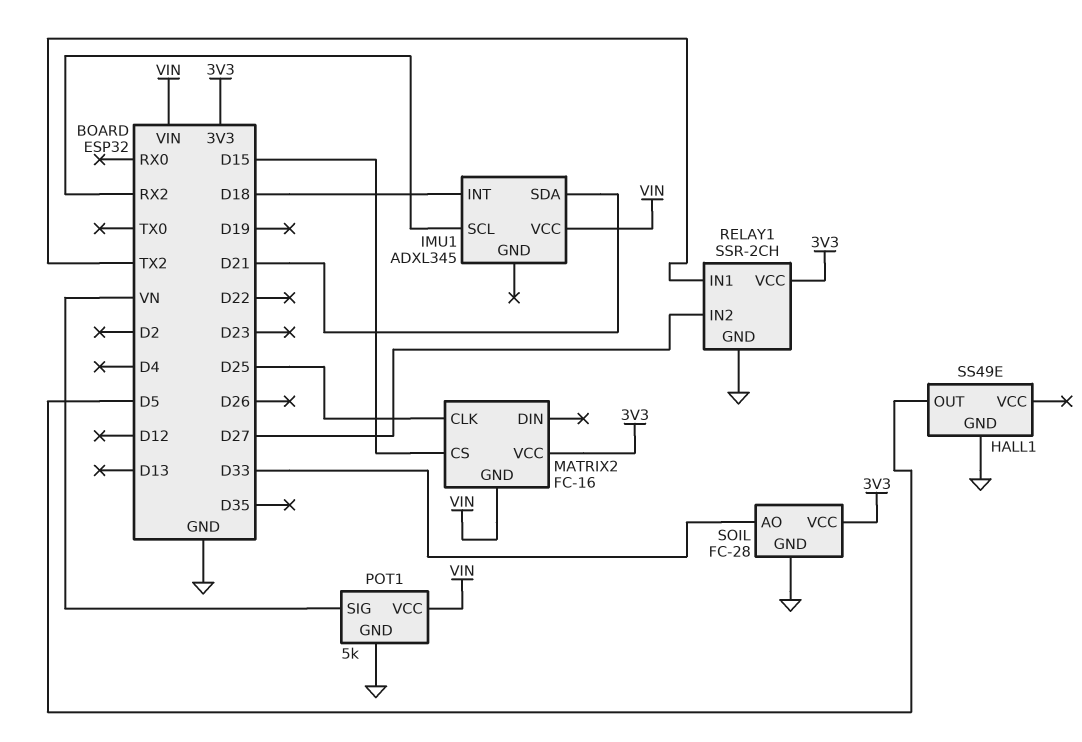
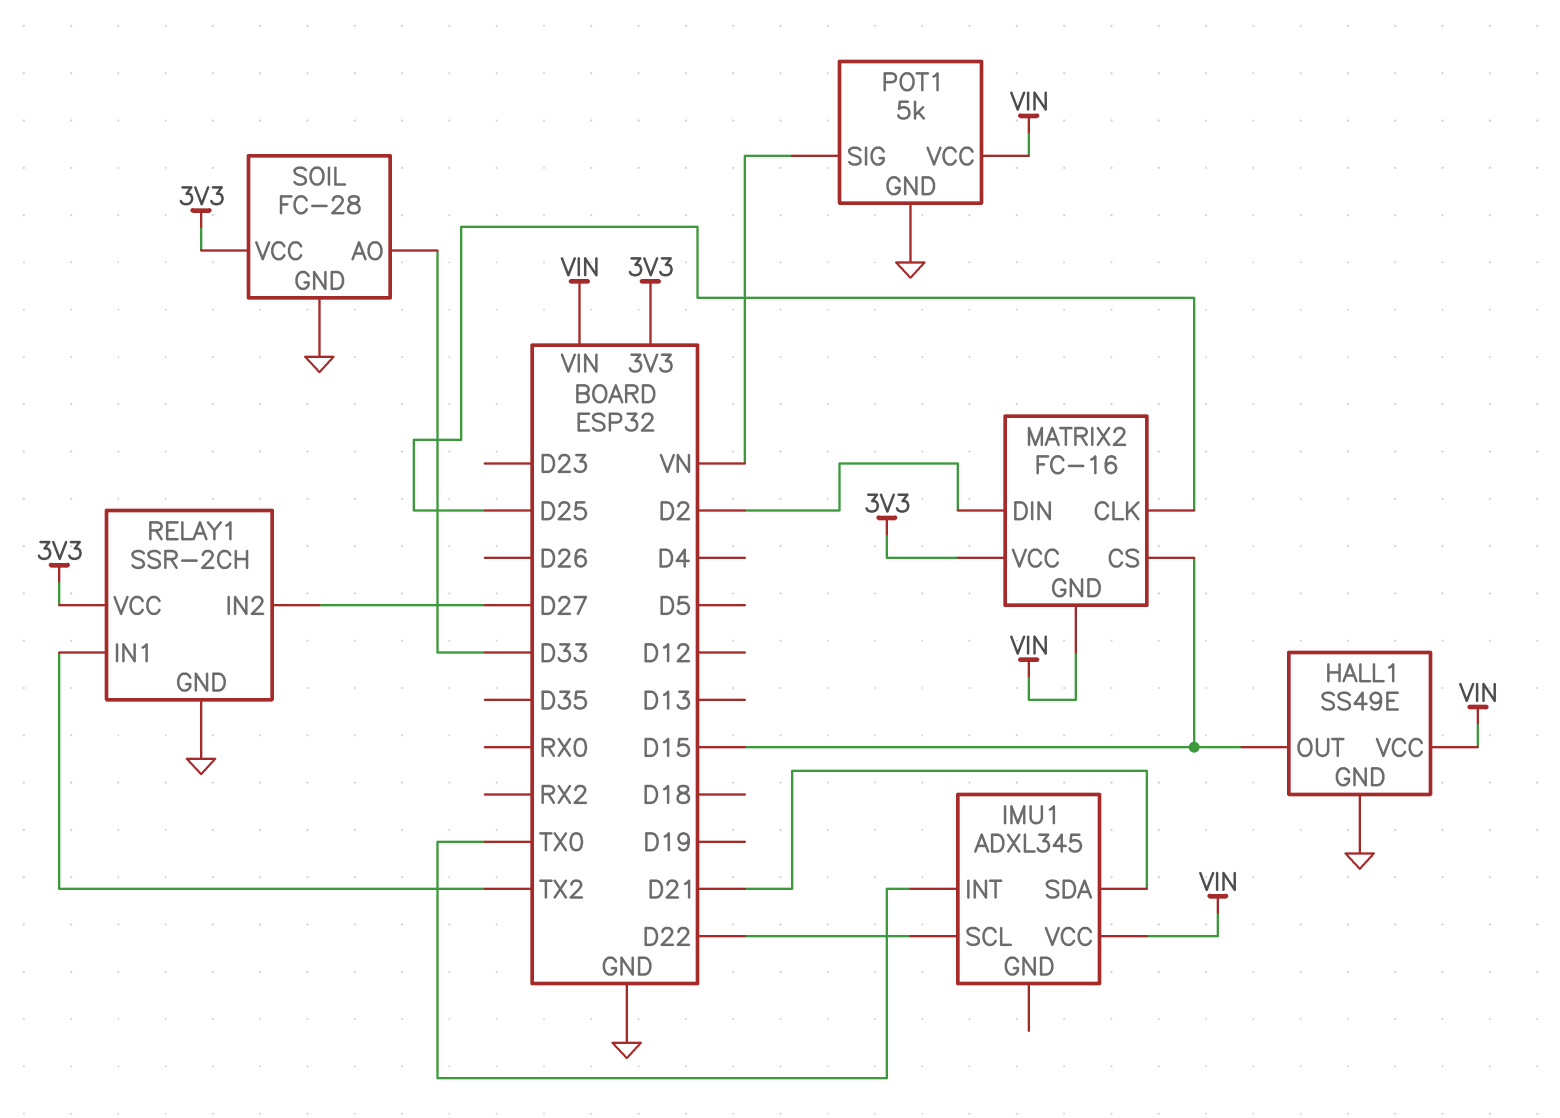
HALL1 pin OUT: D5 -> D15
HALL1 pin VCC: none -> VIN
IMU1 pin INT: D18 -> TX0
IMU1 pin SCL: RX2 -> D22
MATRIX2 pin DIN: none -> D2

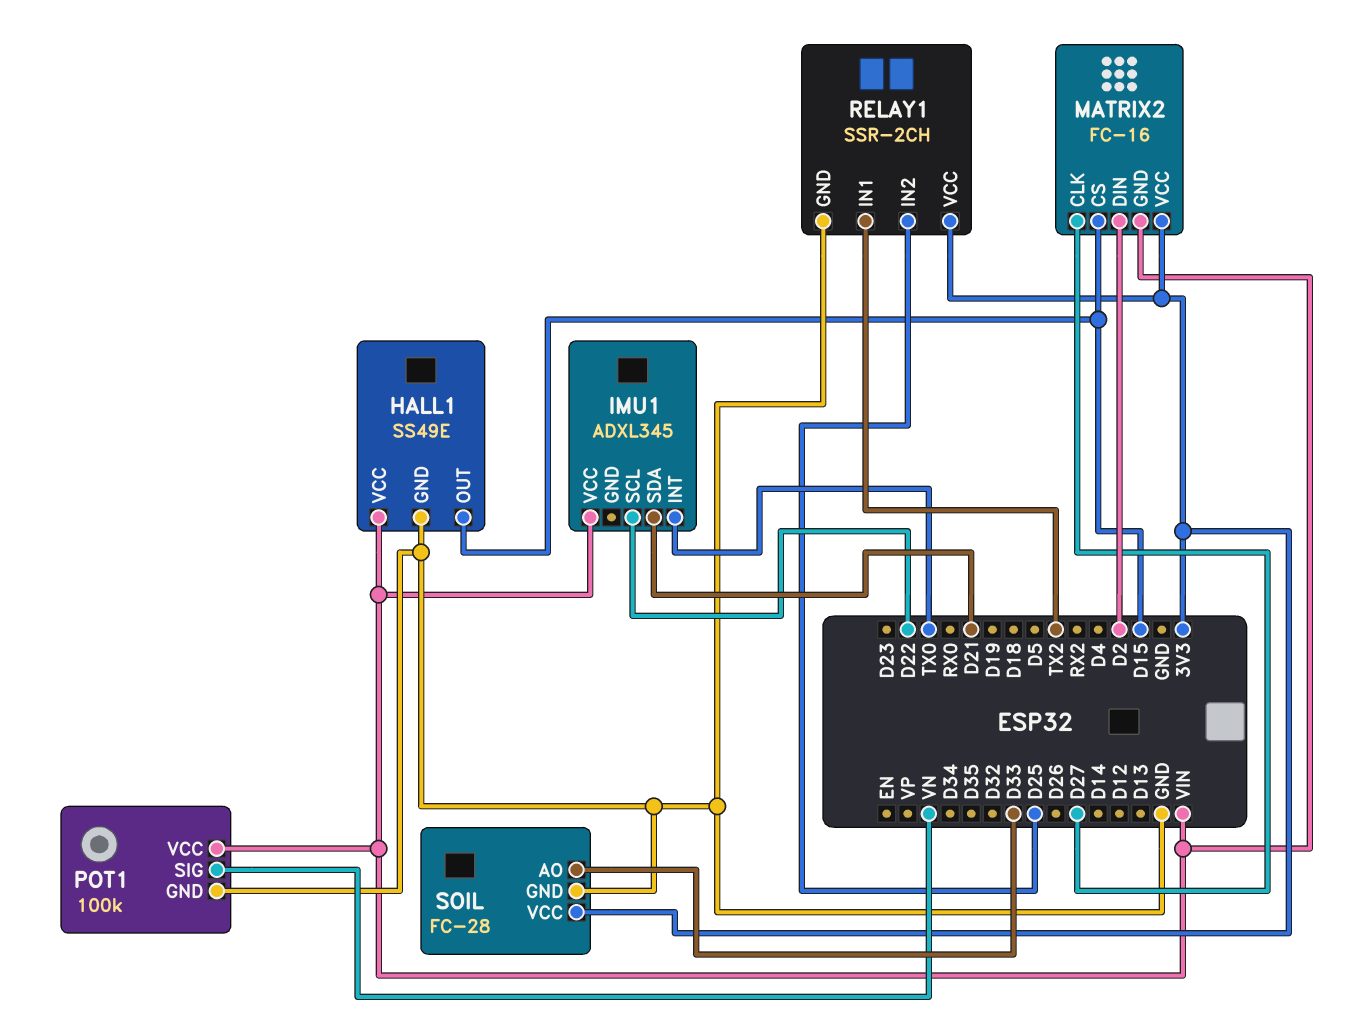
MATRIX2 pin CLK: D25 -> D27
POT1: 5k -> 100k
RELAY1 pin IN2: D27 -> D25

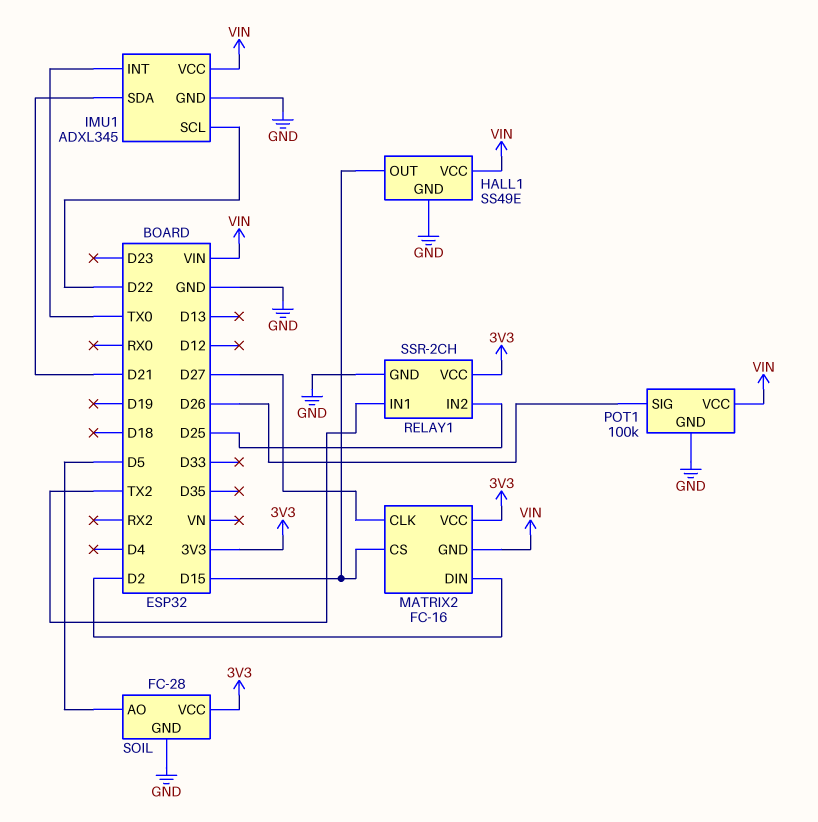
IMU1 pin GND: none -> GND
POT1 pin SIG: VN -> D26
SOIL pin AO: D33 -> D5

